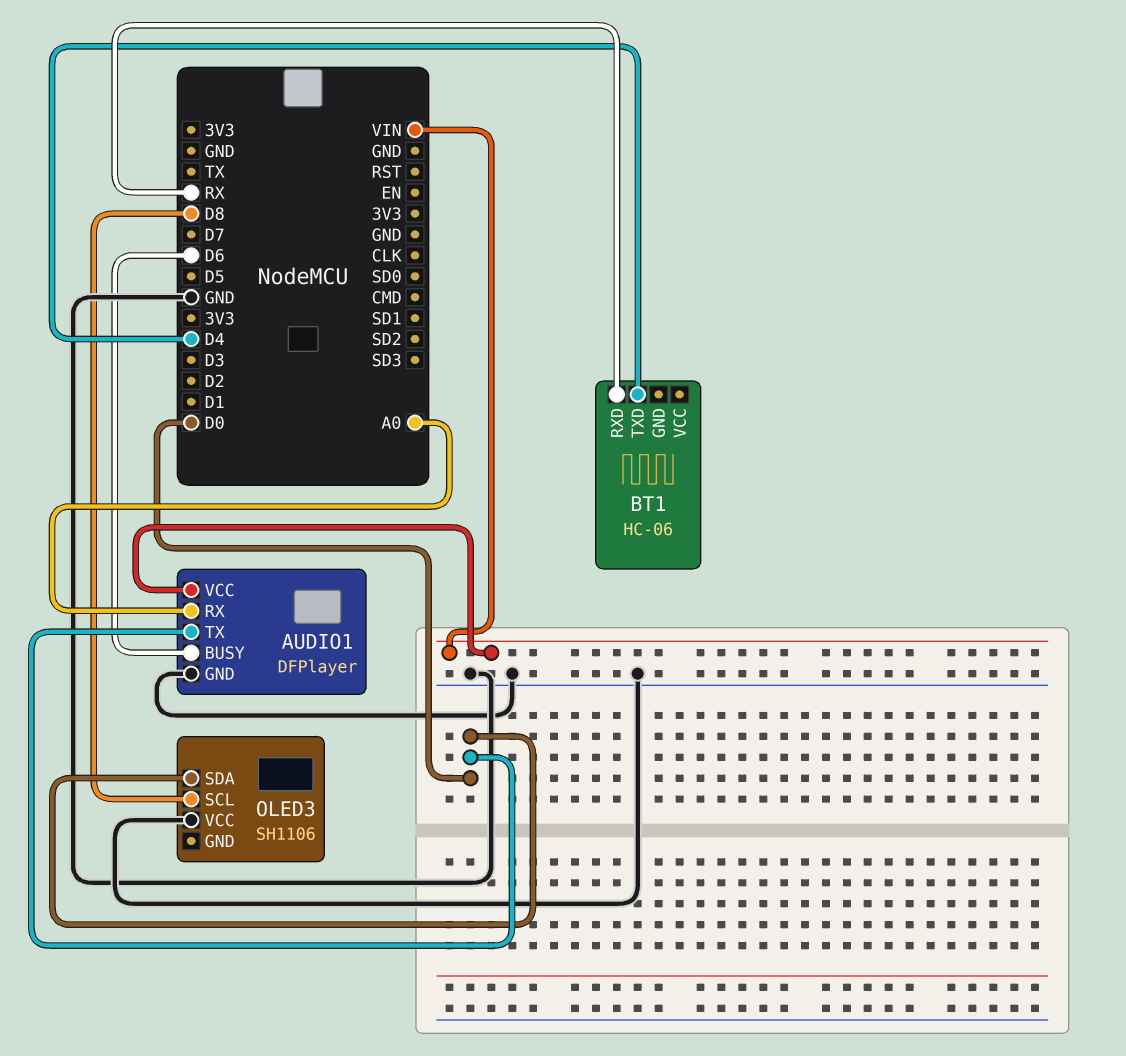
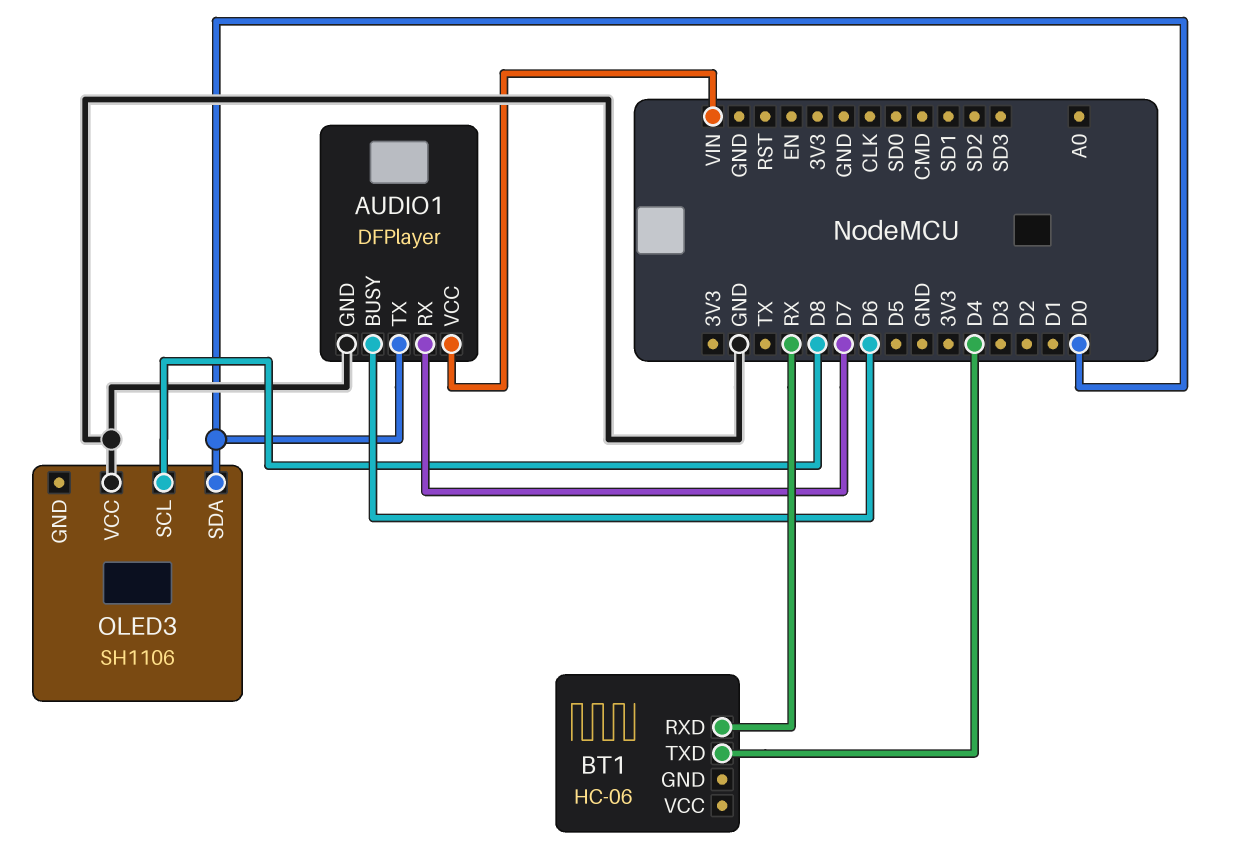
AUDIO1 pin RX: A0 -> D7

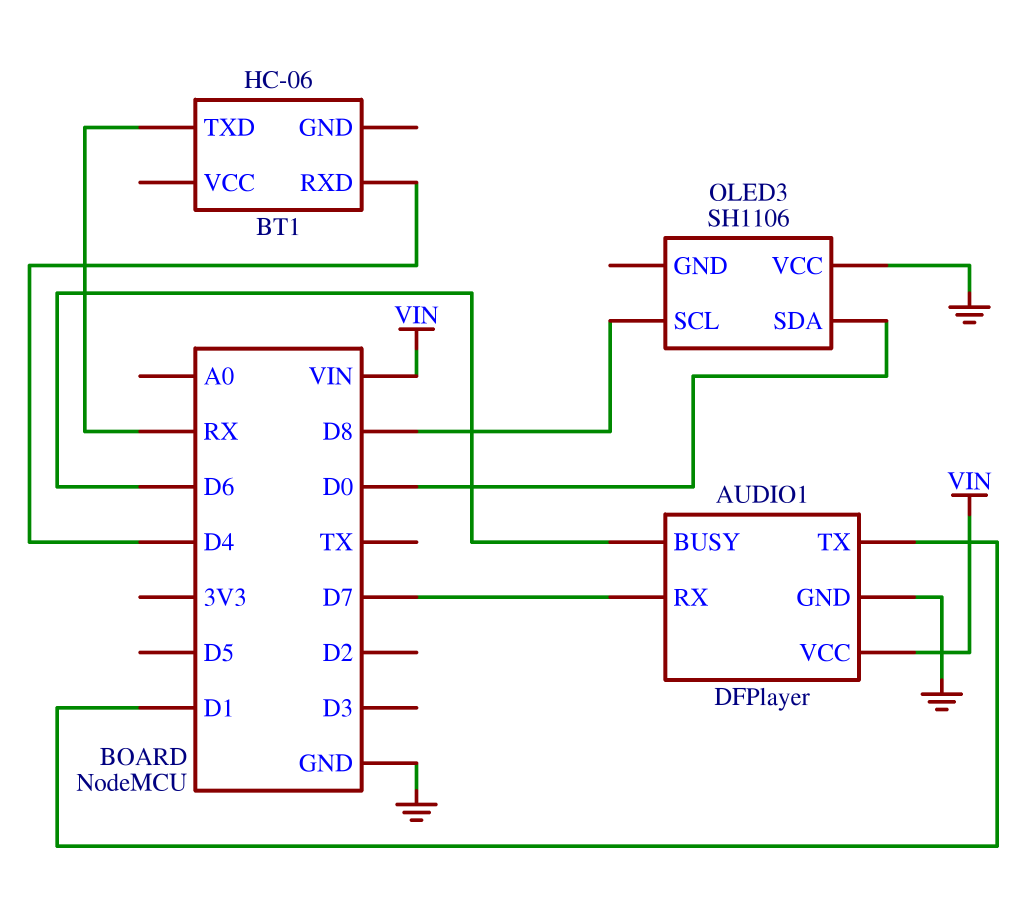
AUDIO1 pin TX: D0 -> D1
BT1 pin RXD: RX -> D4
BT1 pin TXD: D4 -> RX

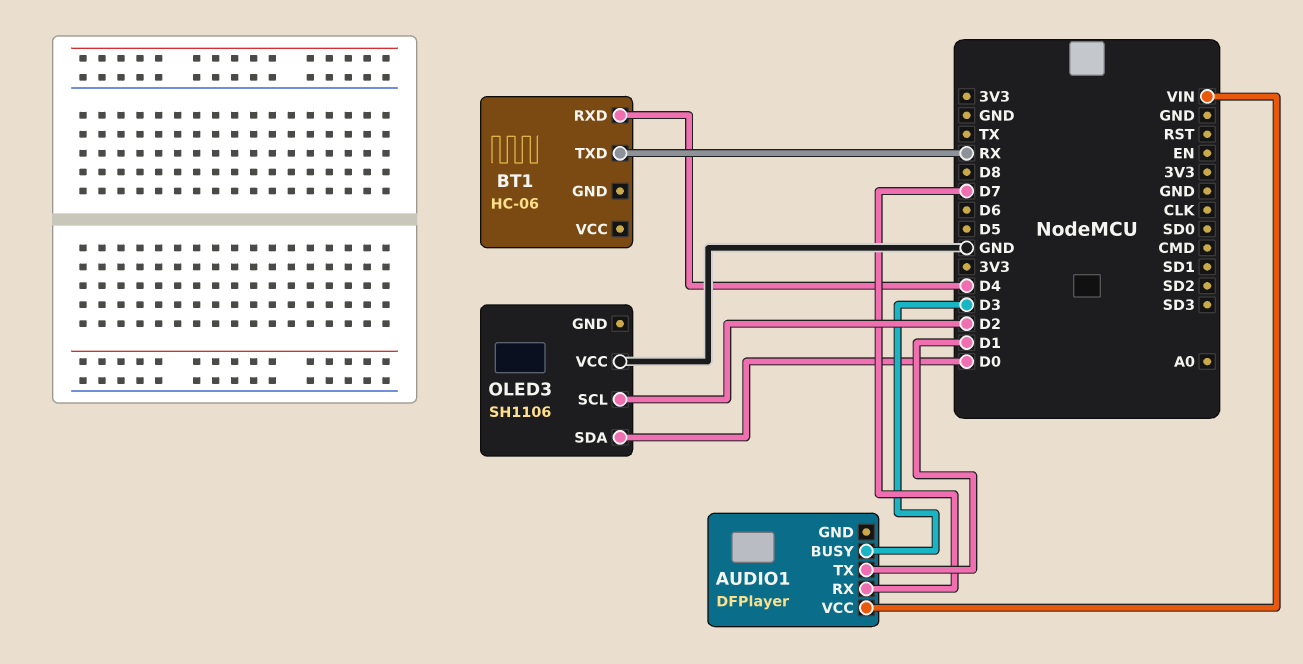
AUDIO1 pin BUSY: D6 -> D3
AUDIO1 pin GND: GND -> none
OLED3 pin SCL: D8 -> D2

